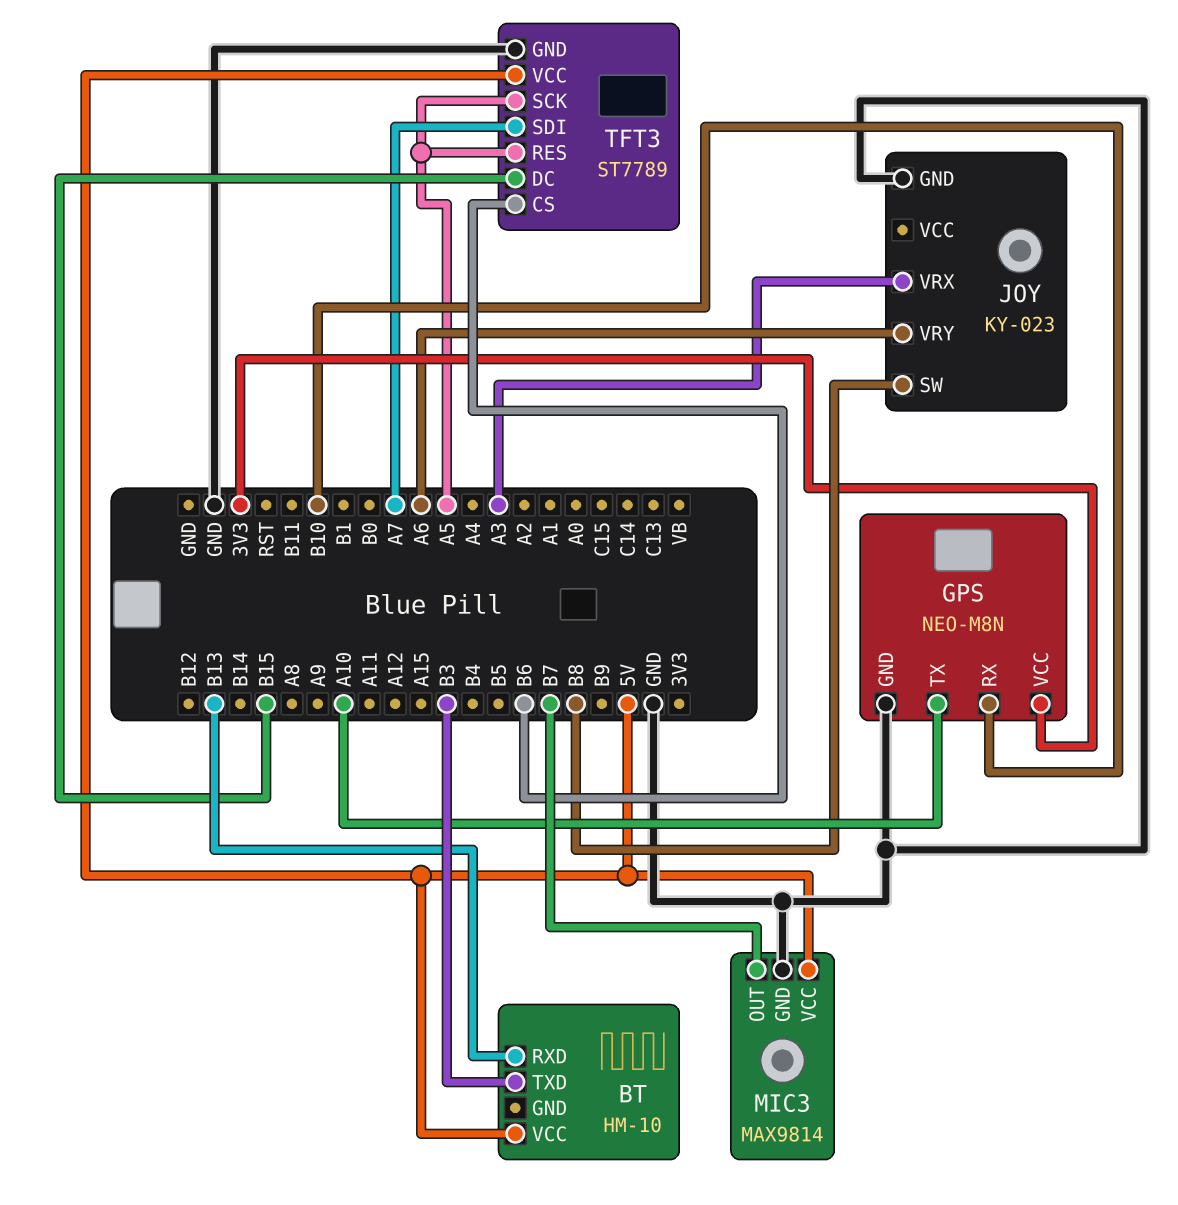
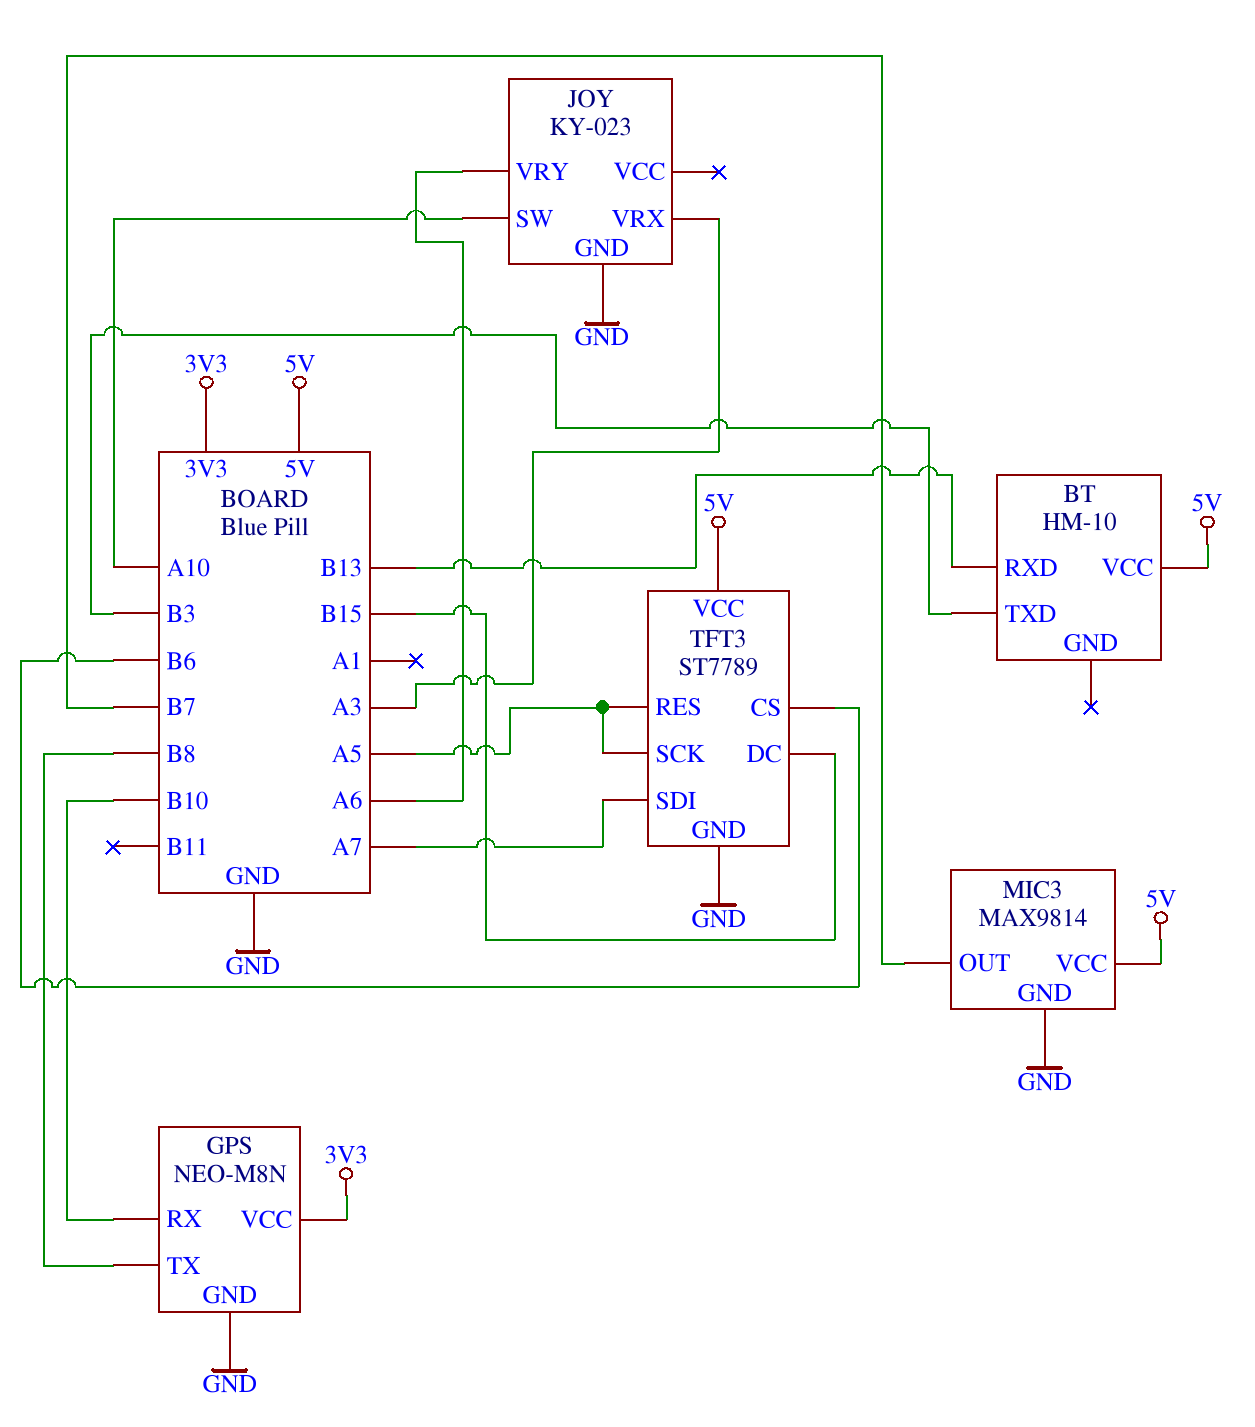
GPS pin TX: A10 -> B8
JOY pin SW: B8 -> A10

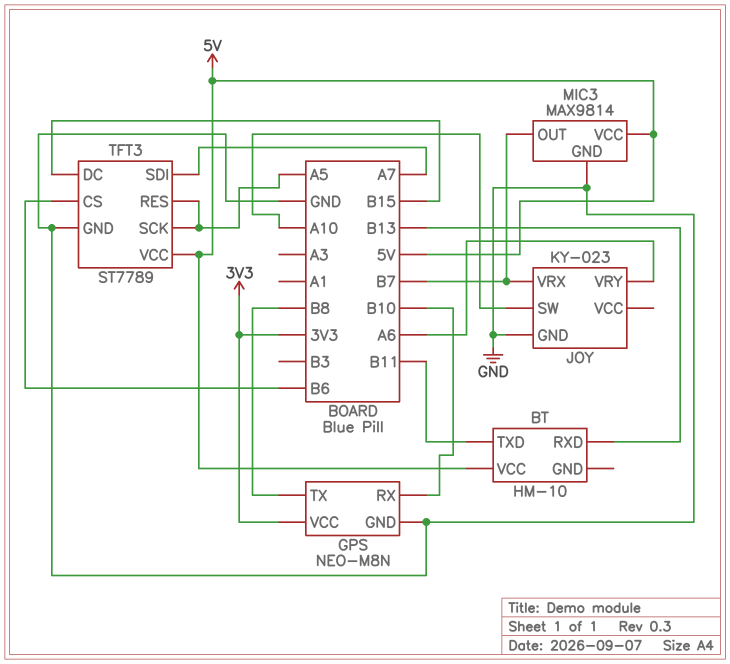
BT pin TXD: B3 -> B11
JOY pin VRX: A3 -> B7

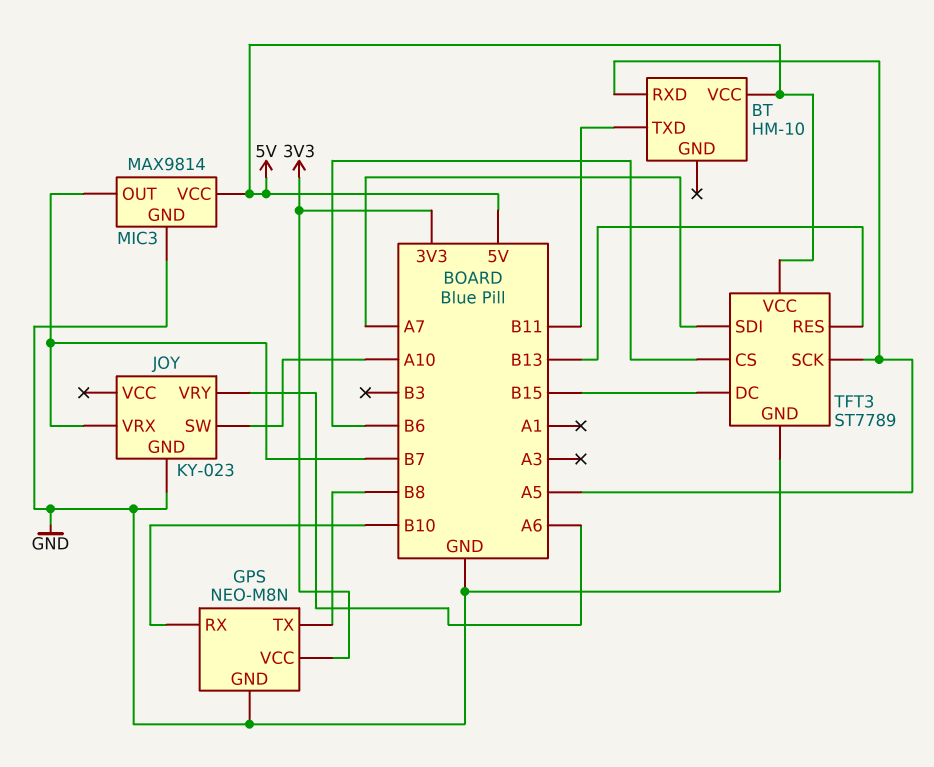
BT pin RXD: B13 -> A5
TFT3 pin RES: A5 -> B13

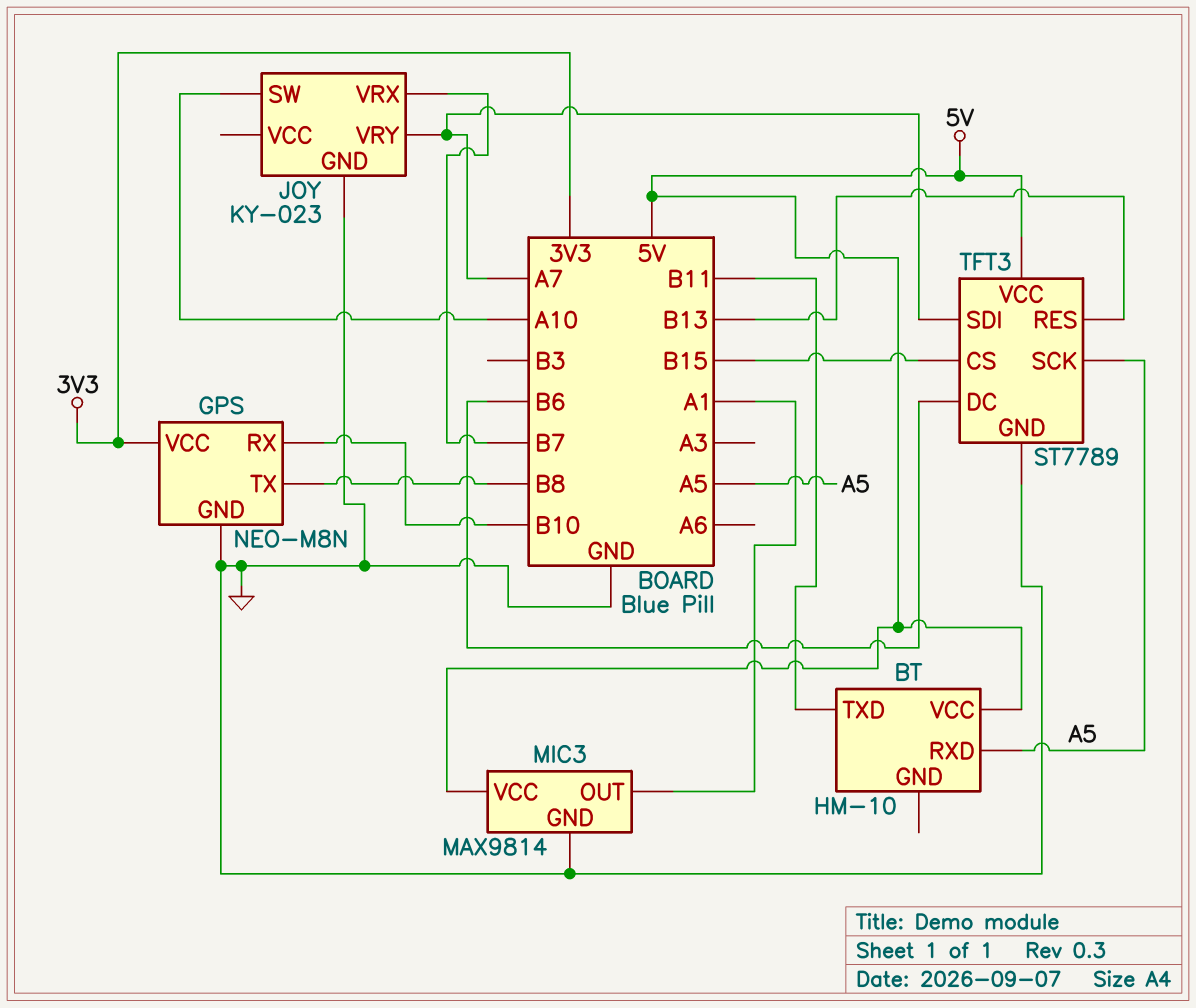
JOY pin VRY: A6 -> A7
MIC3 pin OUT: B7 -> A1
TFT3 pin CS: B6 -> B15
TFT3 pin DC: B15 -> B6

